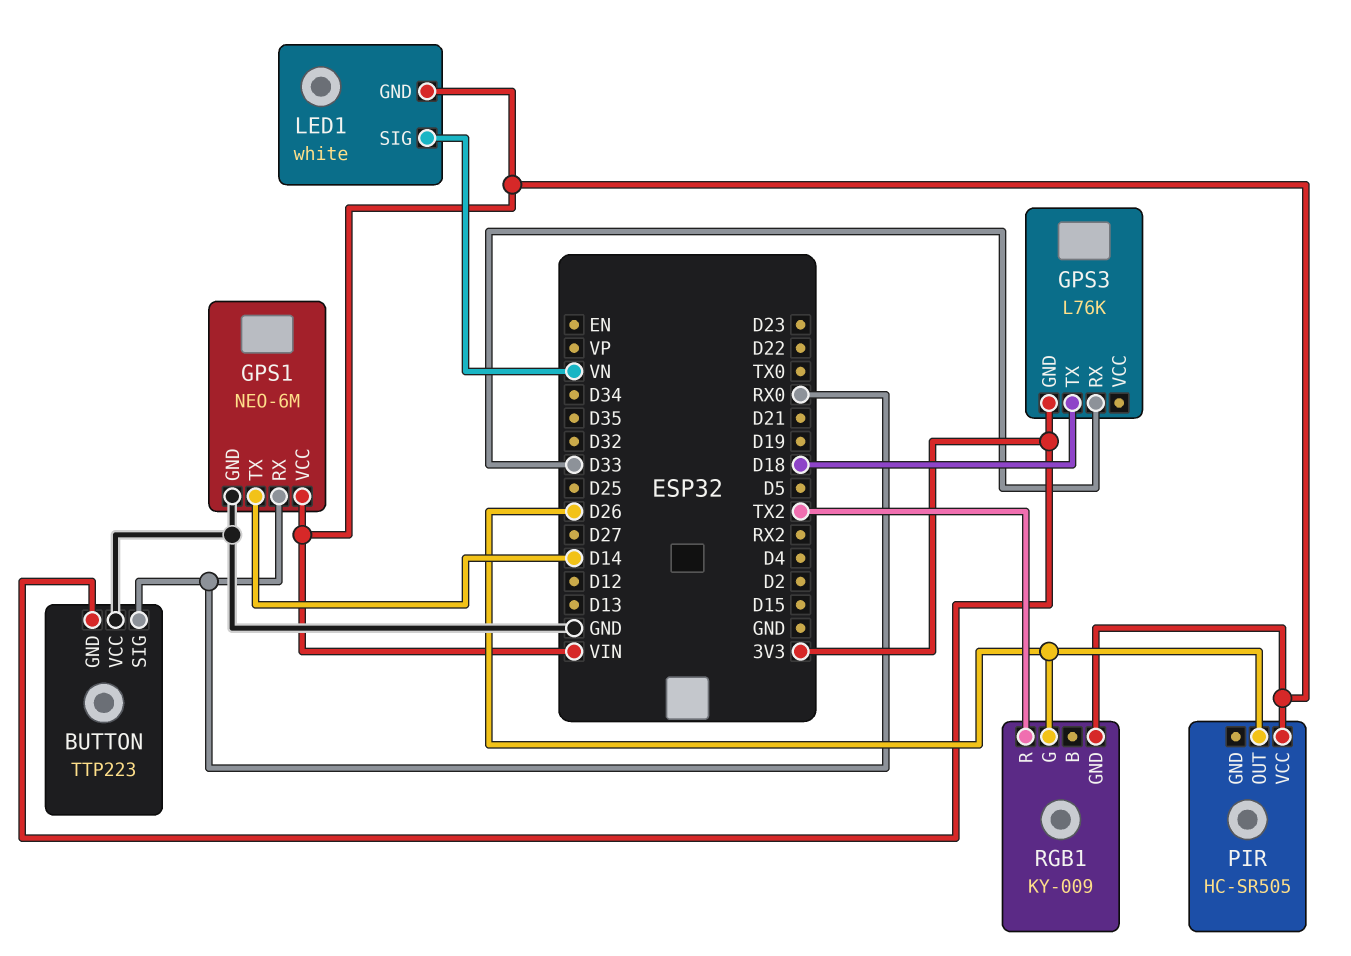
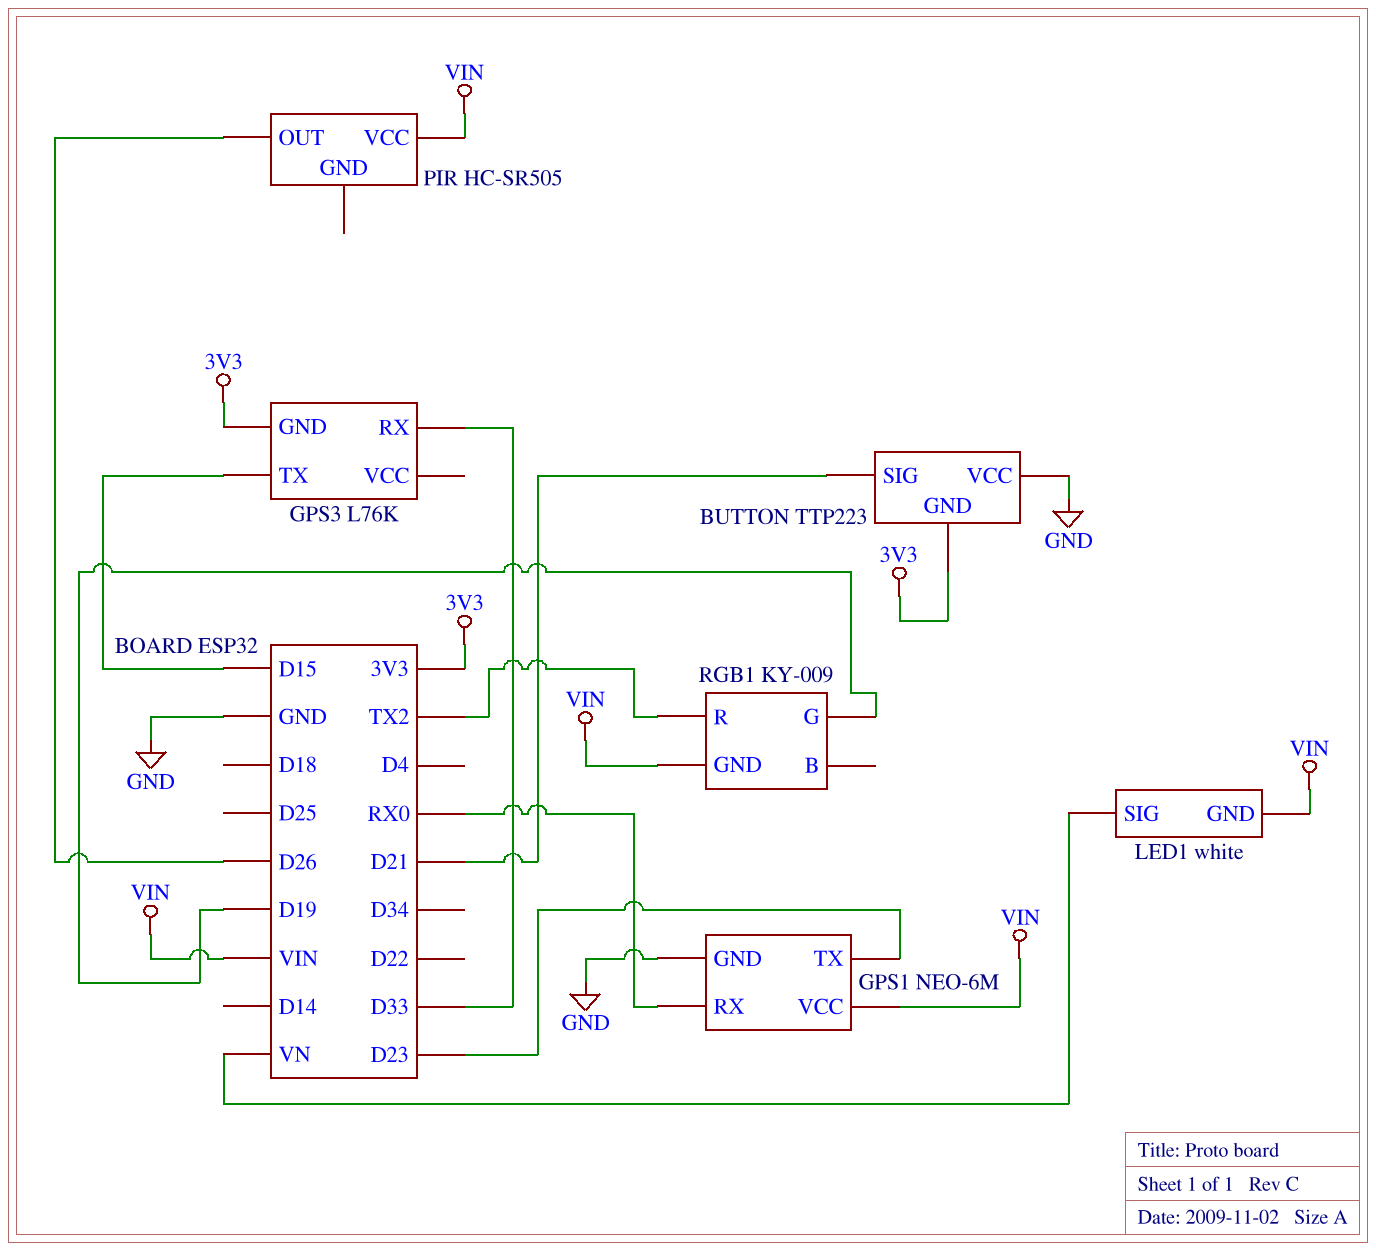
BUTTON pin SIG: RX0 -> D21
GPS1 pin TX: D14 -> D23
GPS3 pin TX: D18 -> D15
RGB1 pin G: D26 -> D19

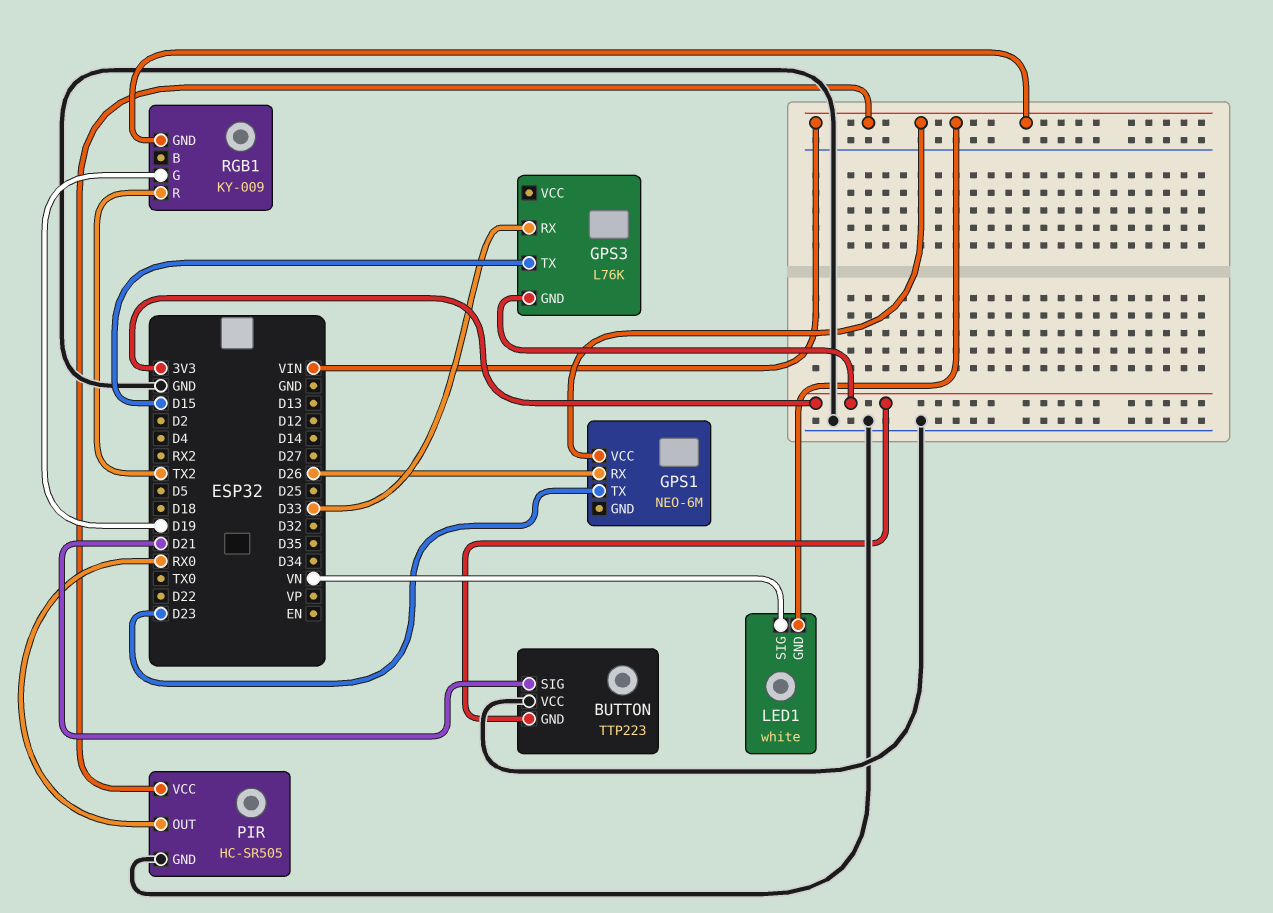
GPS1 pin GND: GND -> none
GPS1 pin RX: RX0 -> D26
PIR pin GND: none -> GND
PIR pin OUT: D26 -> RX0

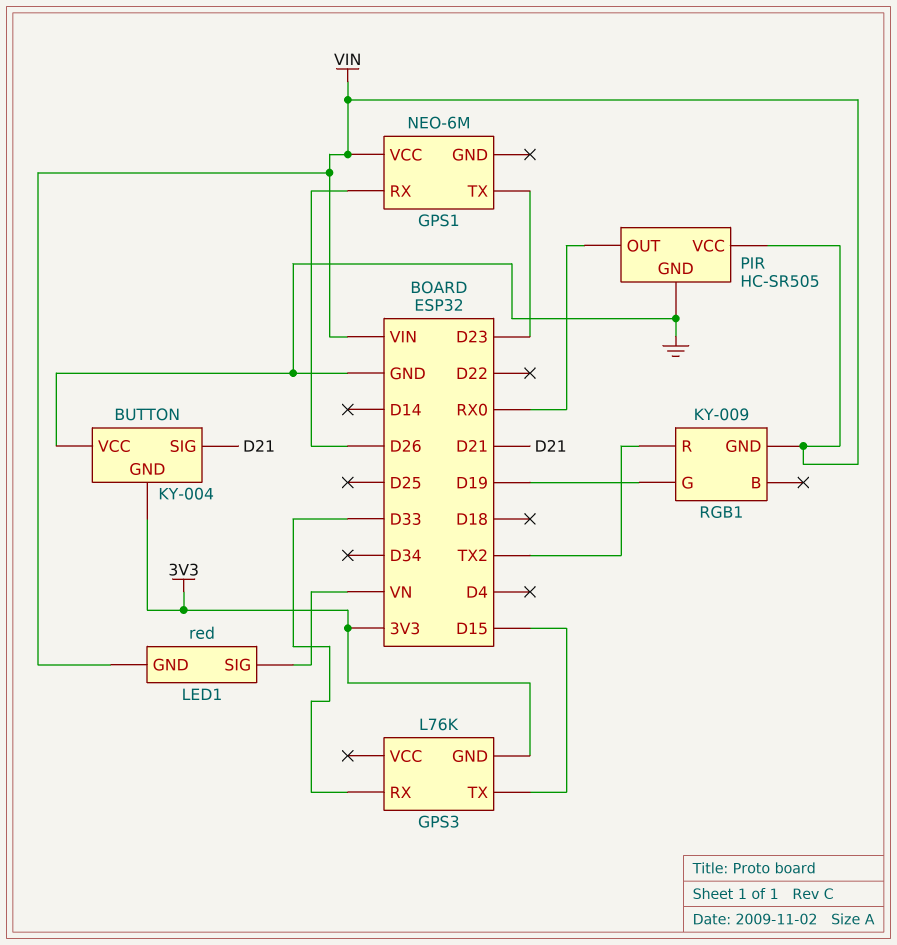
BUTTON: TTP223 -> KY-004
LED1: white -> red

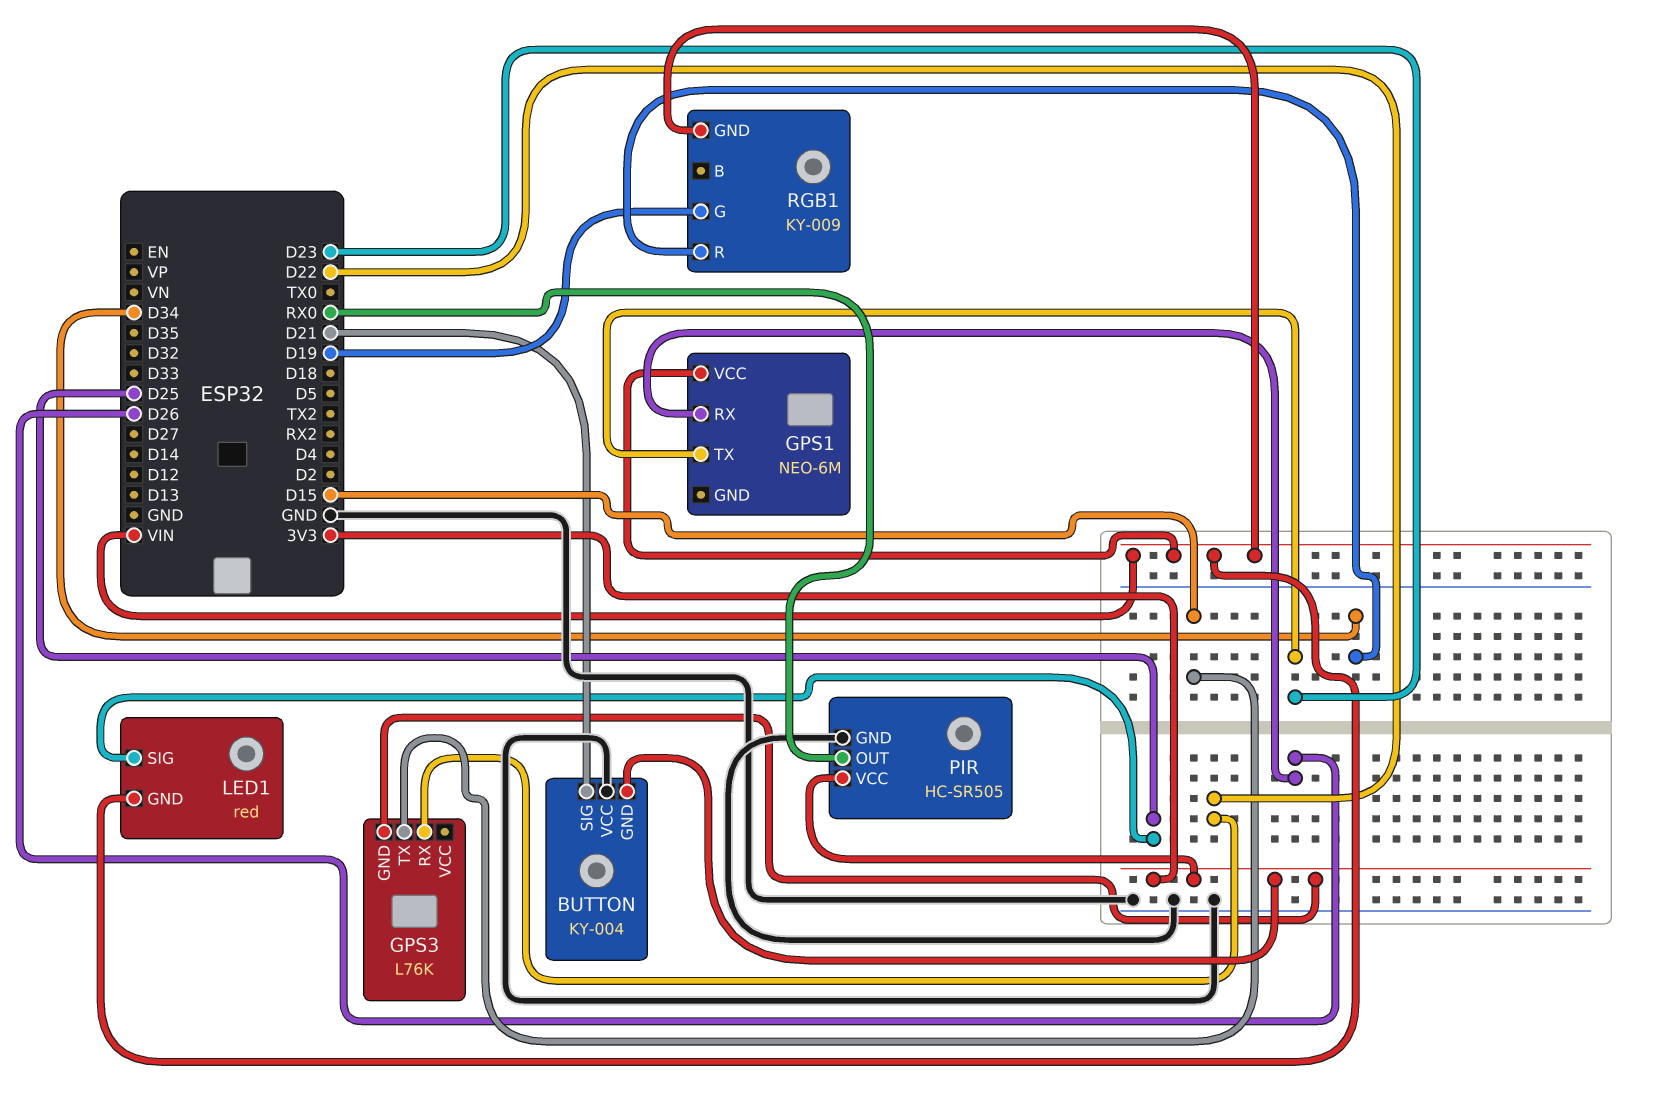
GPS3 pin RX: D33 -> D22
LED1 pin SIG: VN -> D25
PIR pin VCC: VIN -> 3V3
RGB1 pin R: TX2 -> D34

